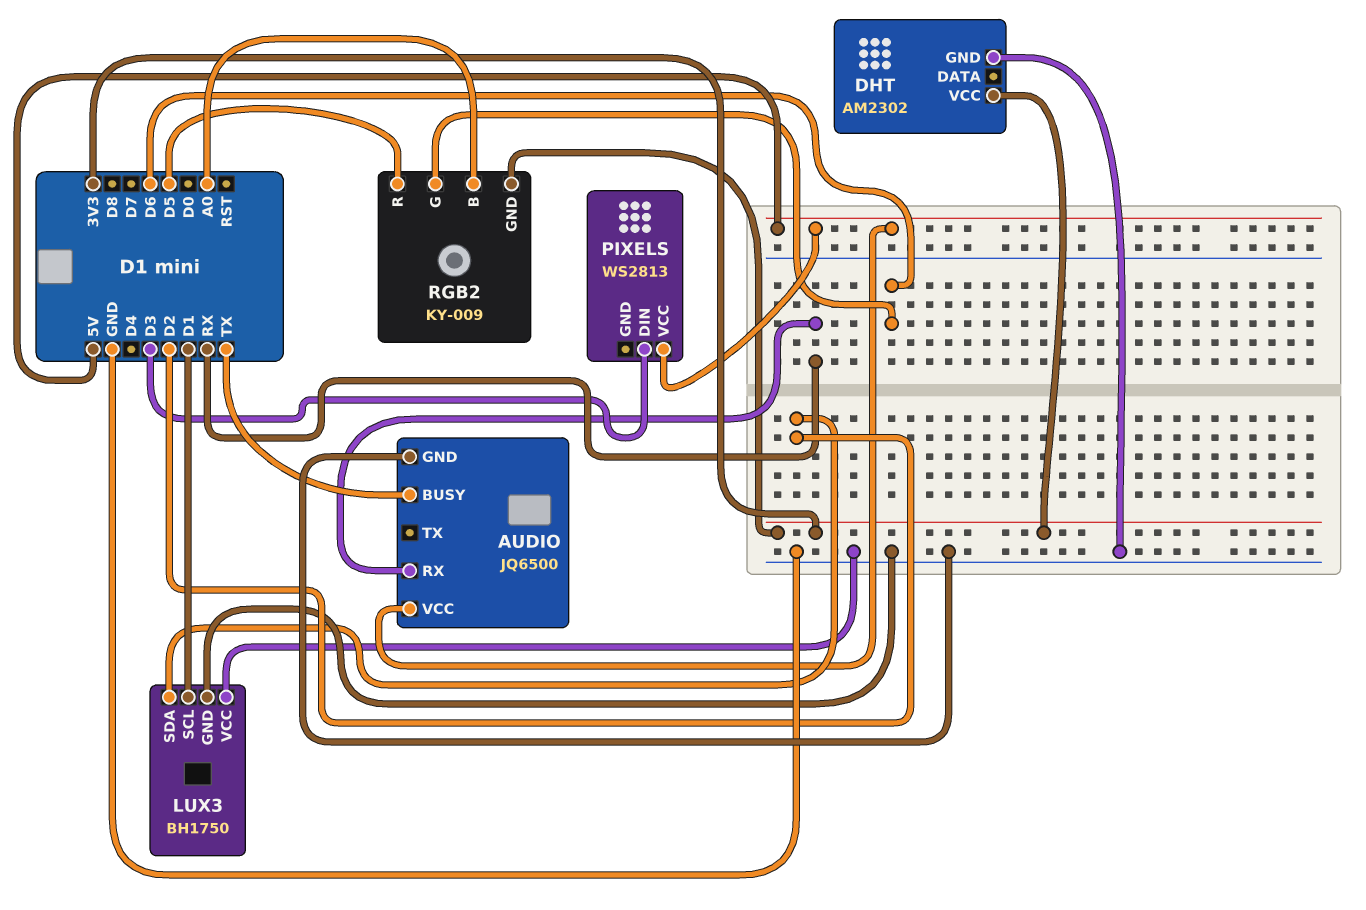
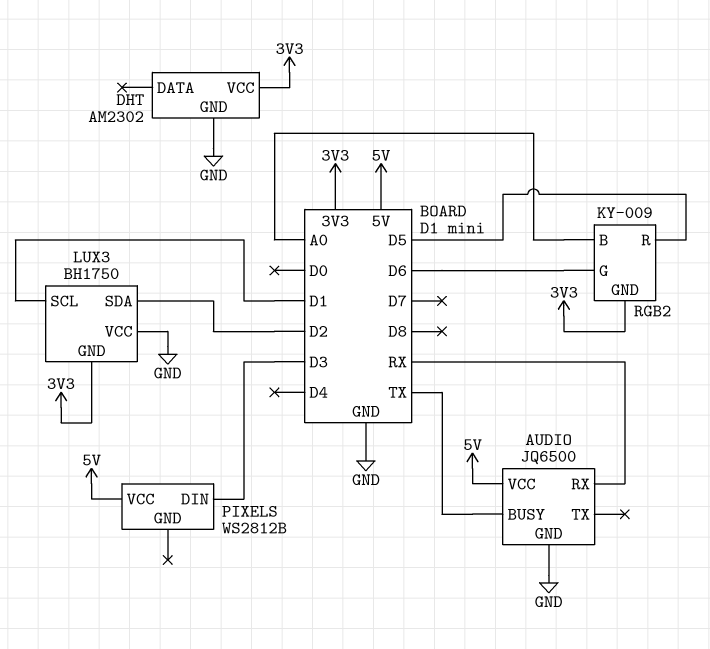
LUX3 pin GND: GND -> 3V3
PIXELS: WS2813 -> WS2812B

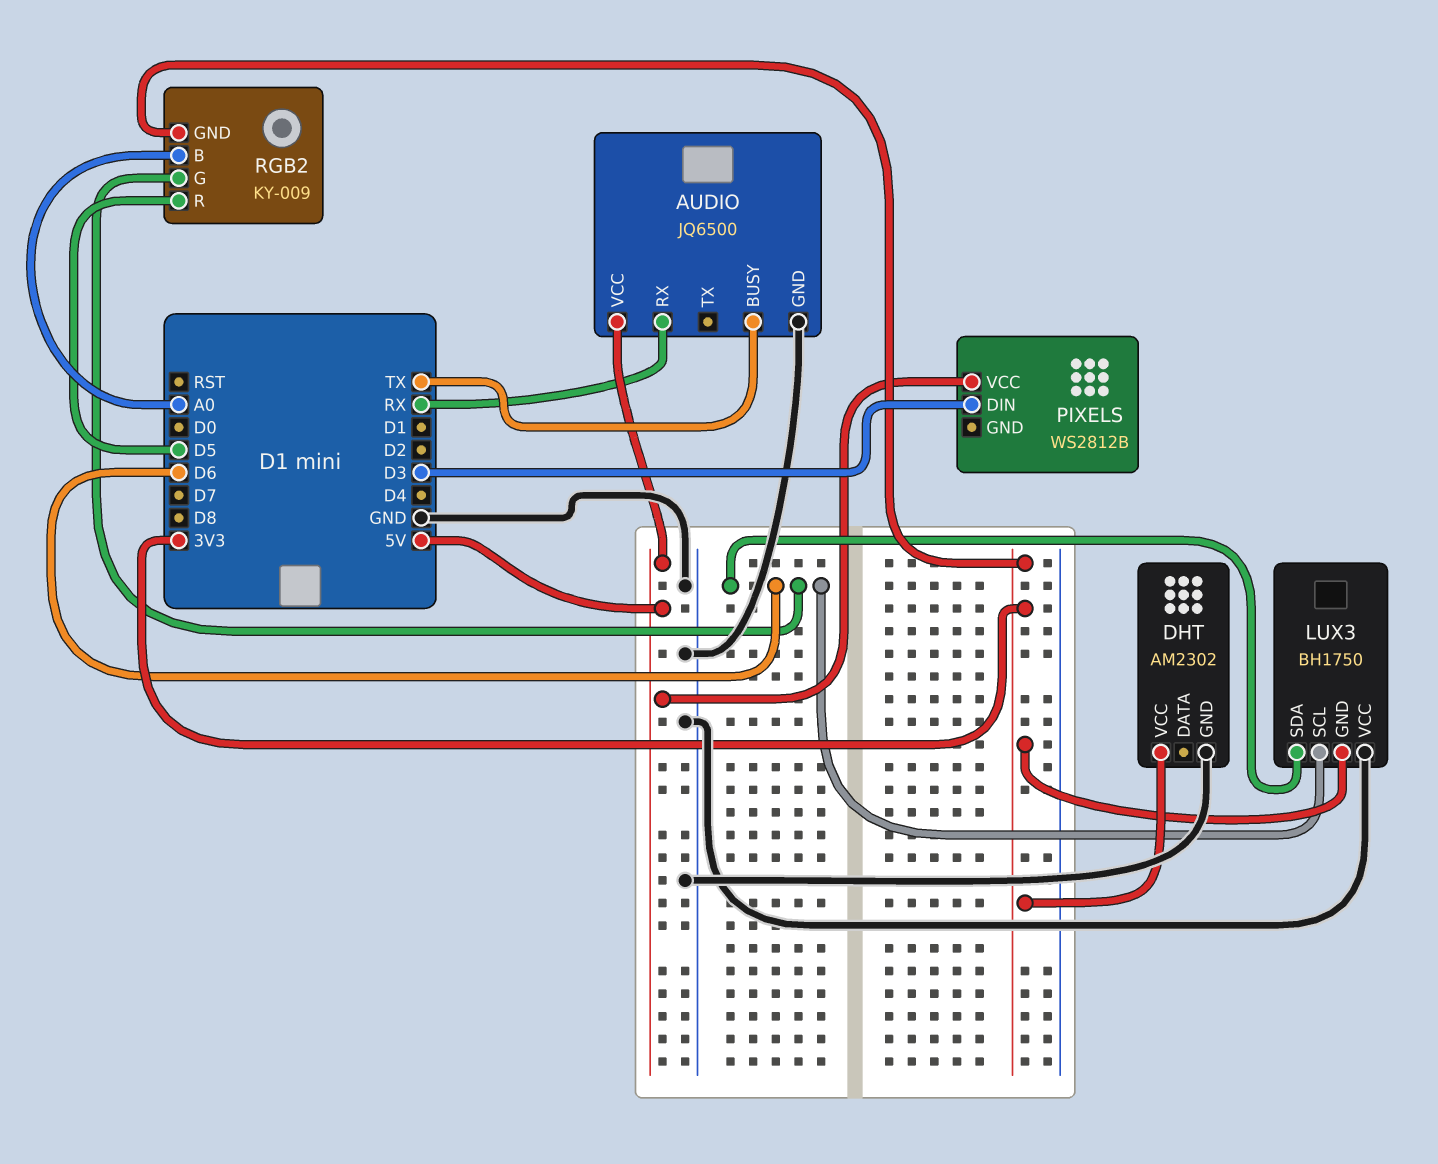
LUX3 pin SCL: D1 -> D6
LUX3 pin SDA: D2 -> D6

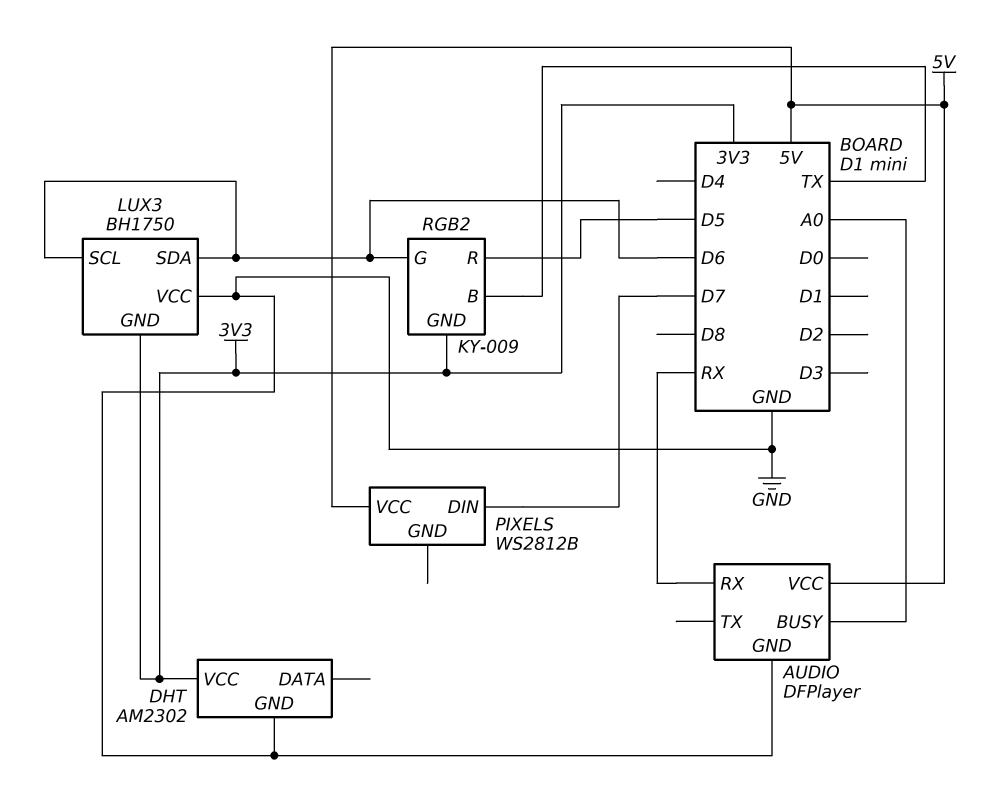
AUDIO: JQ6500 -> DFPlayer
AUDIO pin BUSY: TX -> A0
PIXELS pin DIN: D3 -> D7
RGB2 pin B: A0 -> TX

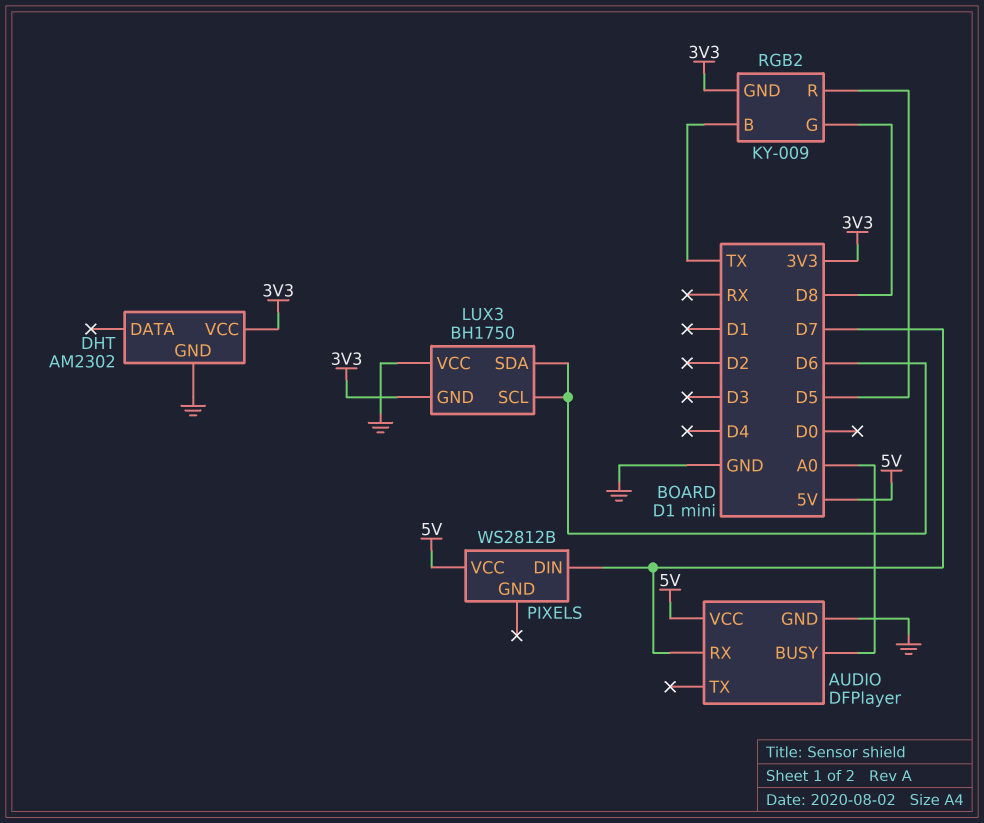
AUDIO pin RX: RX -> D7
RGB2 pin G: D6 -> D8

